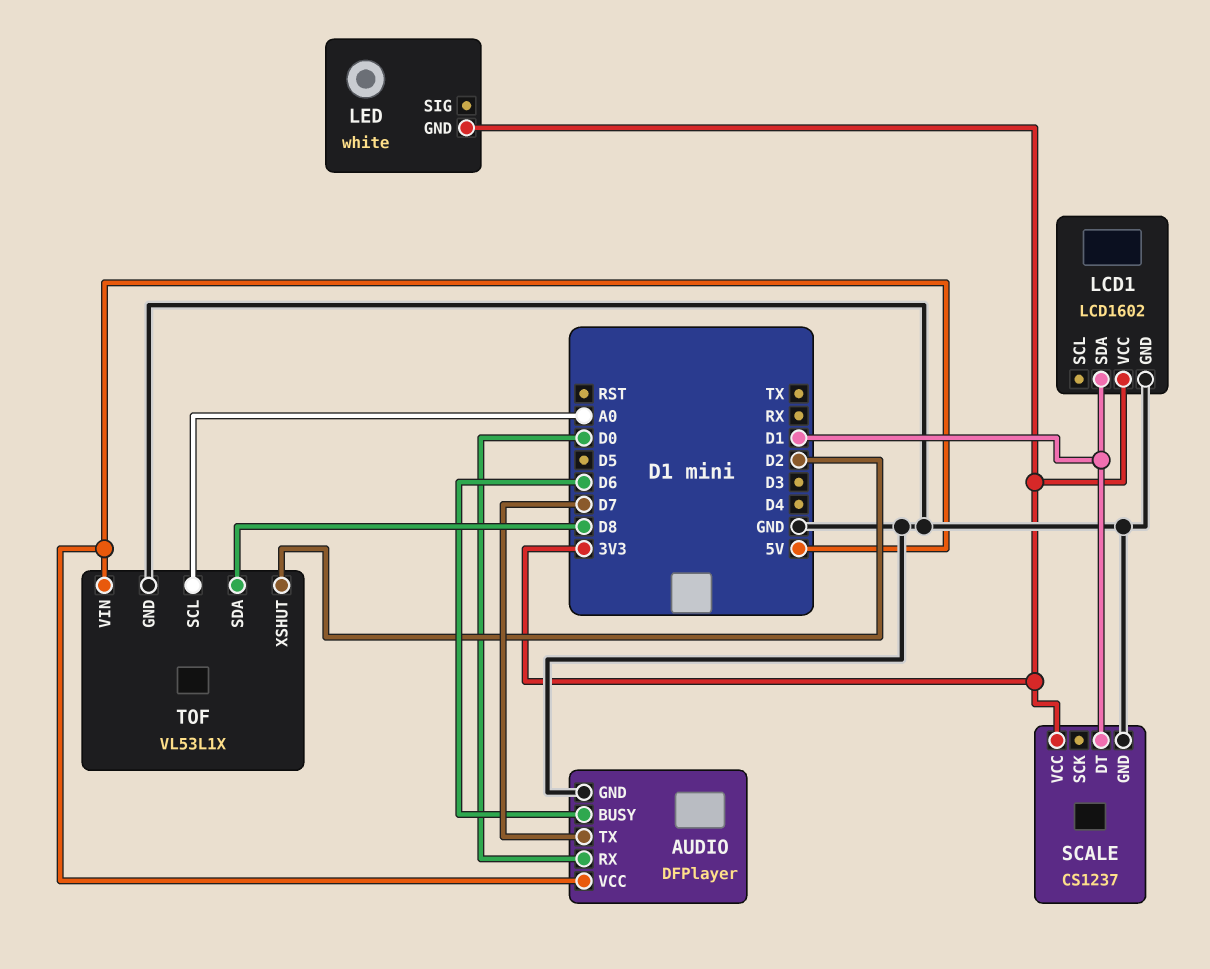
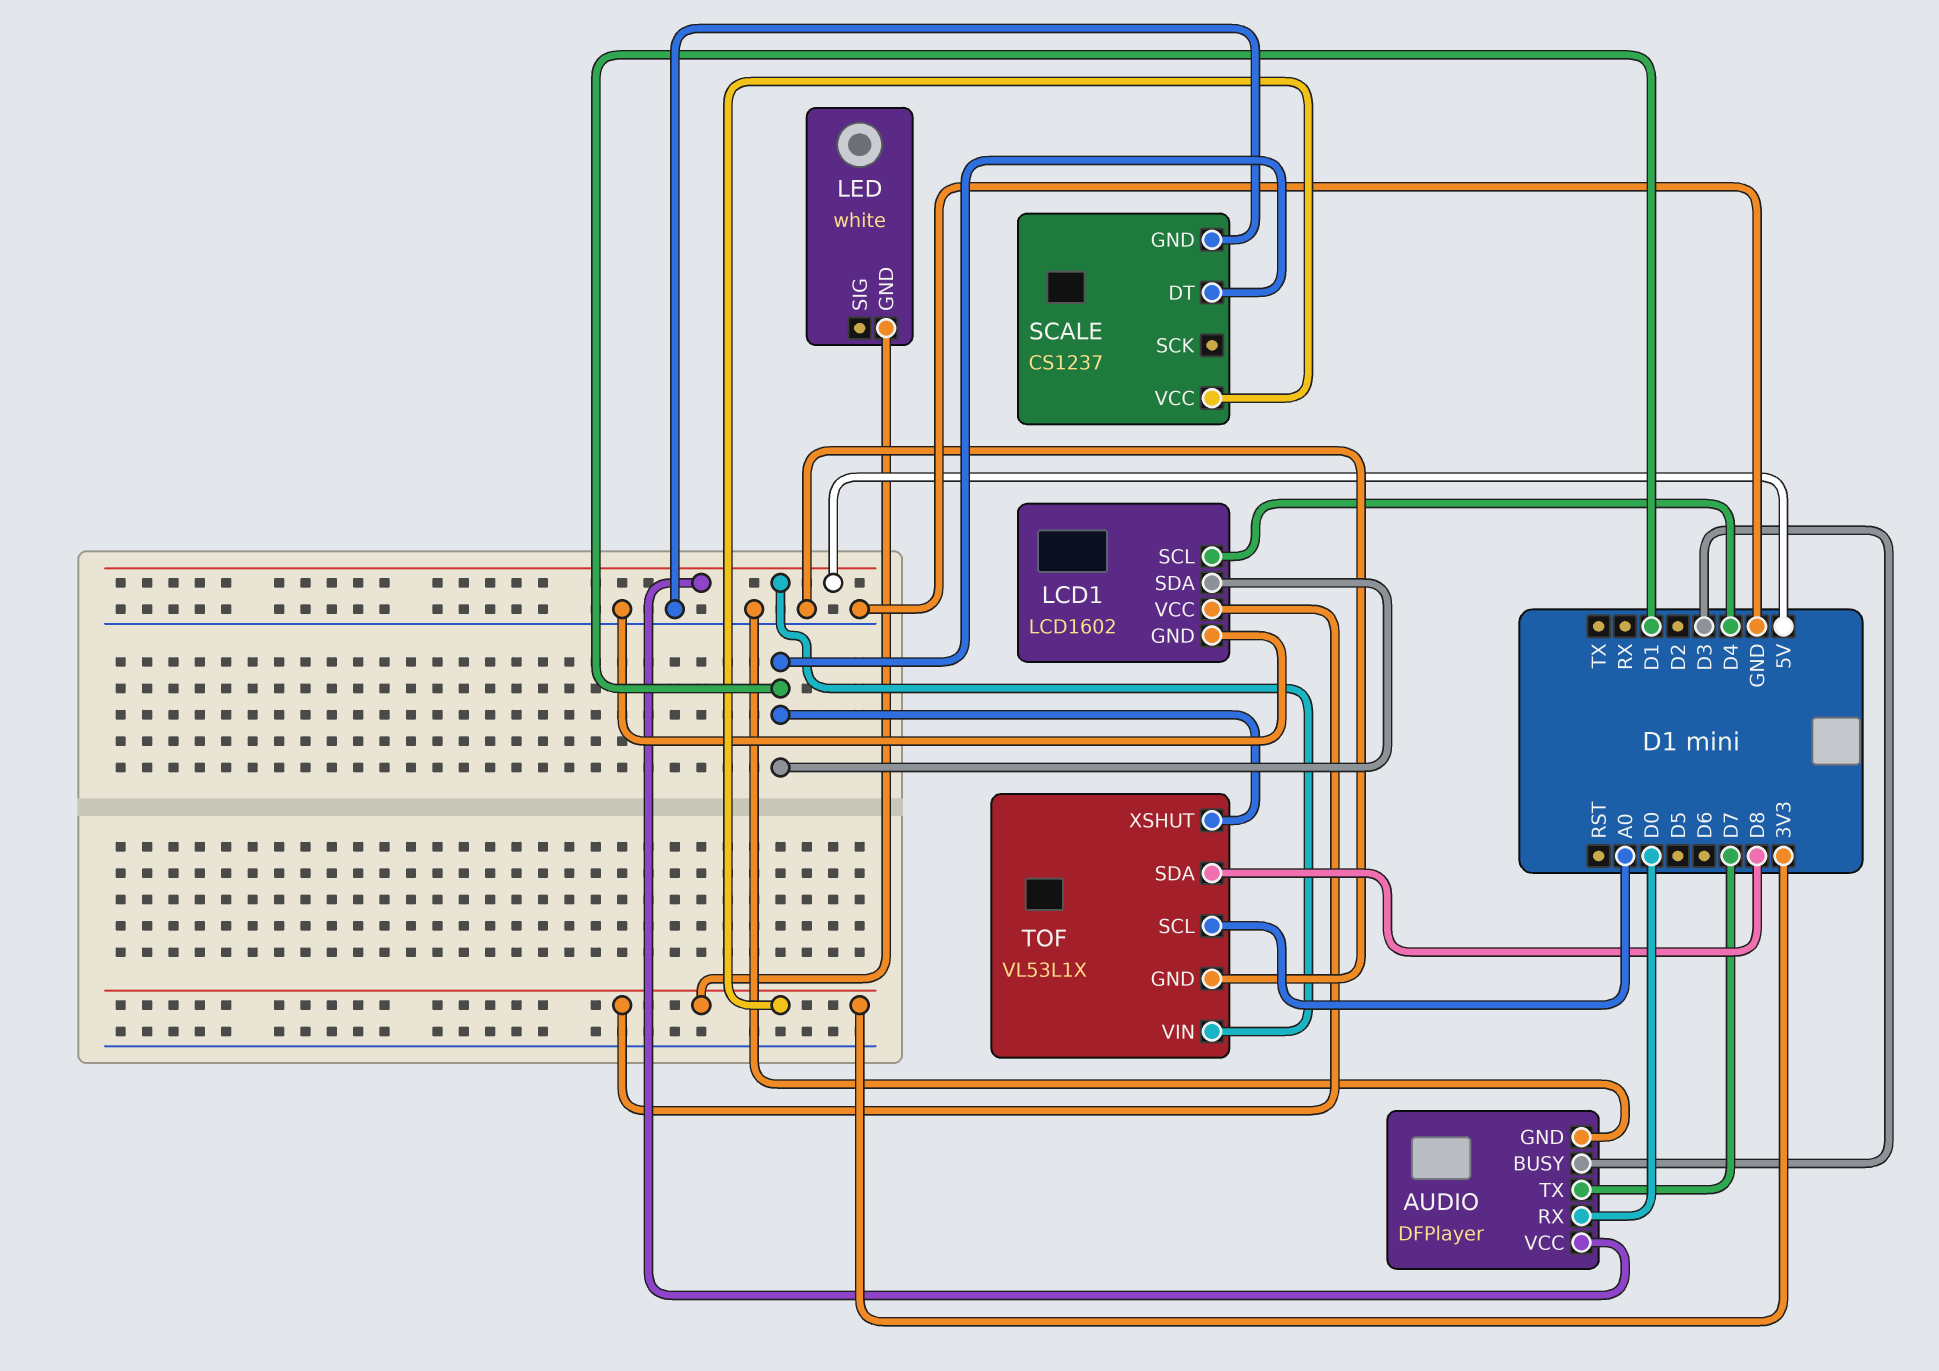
AUDIO pin BUSY: D6 -> D3
LCD1 pin SCL: none -> D4
TOF pin XSHUT: D2 -> D1

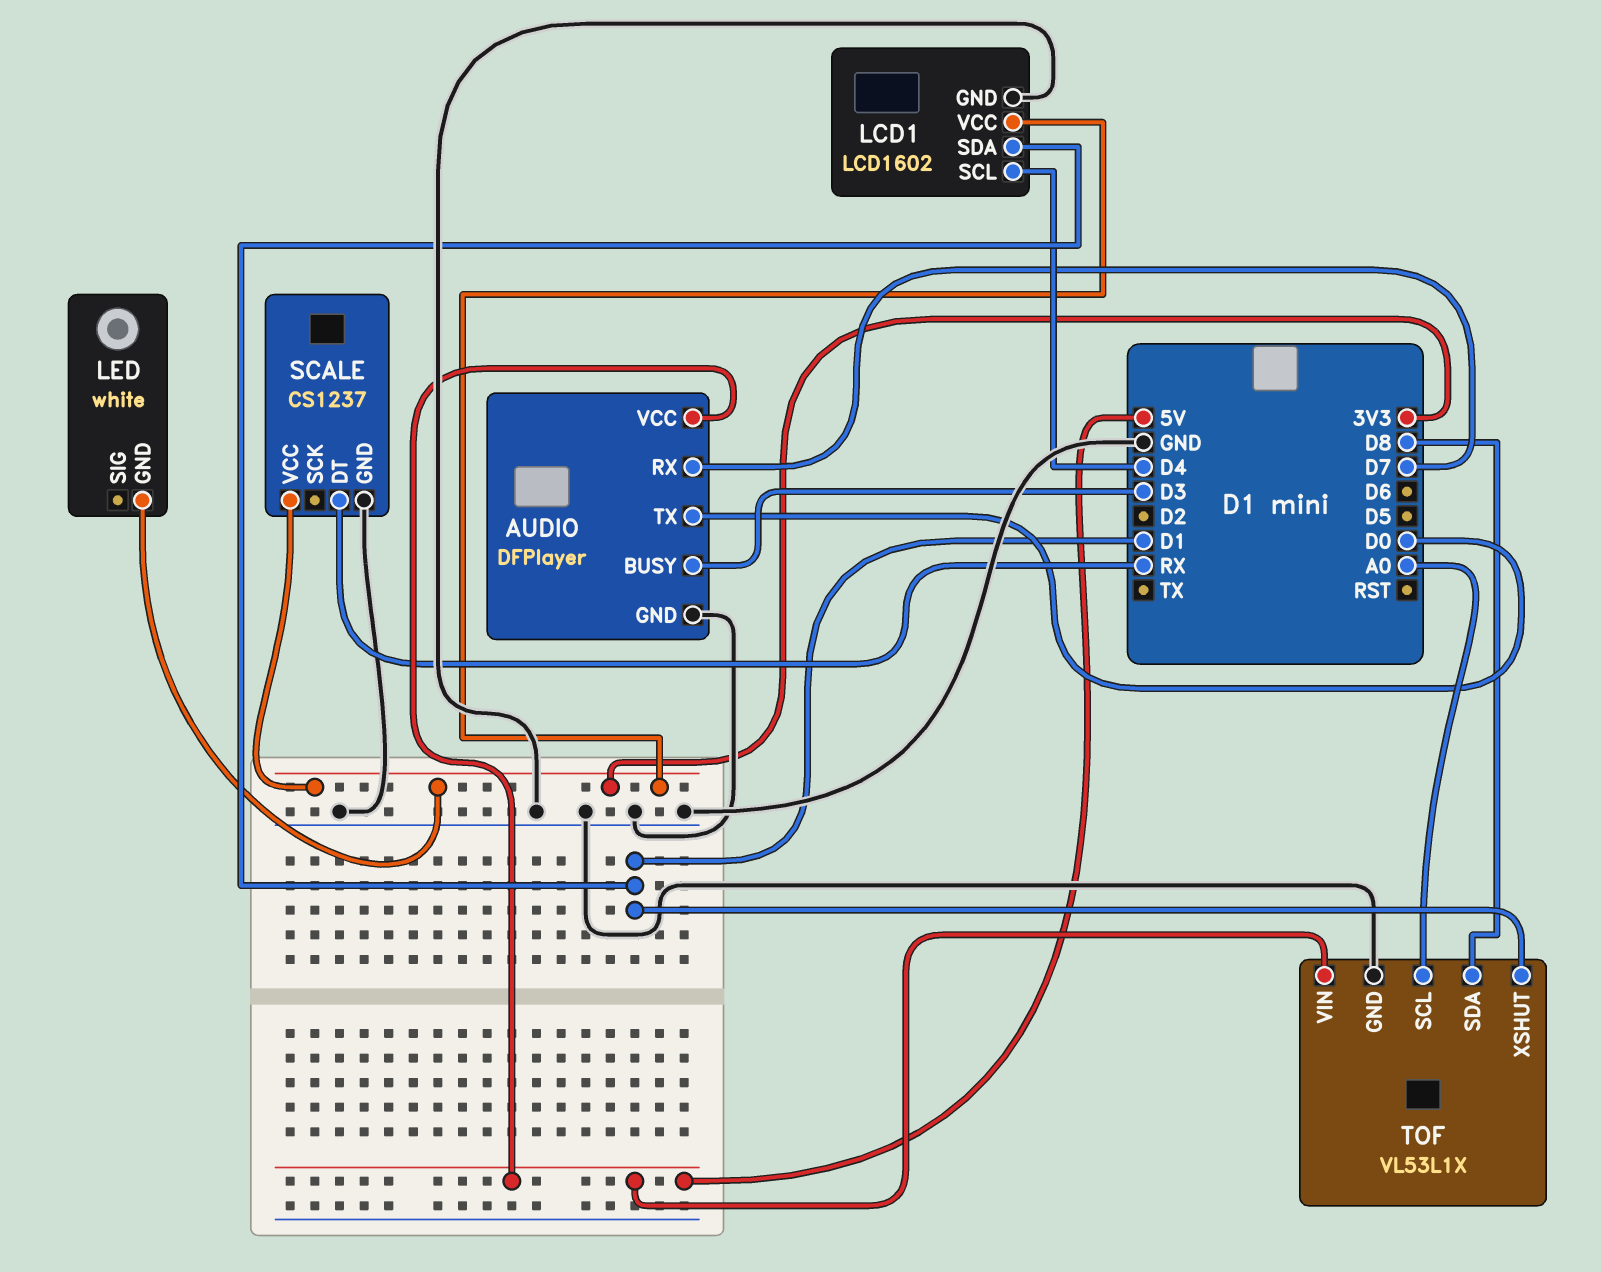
AUDIO pin RX: D0 -> D7
AUDIO pin TX: D7 -> D0
SCALE pin DT: D1 -> RX

